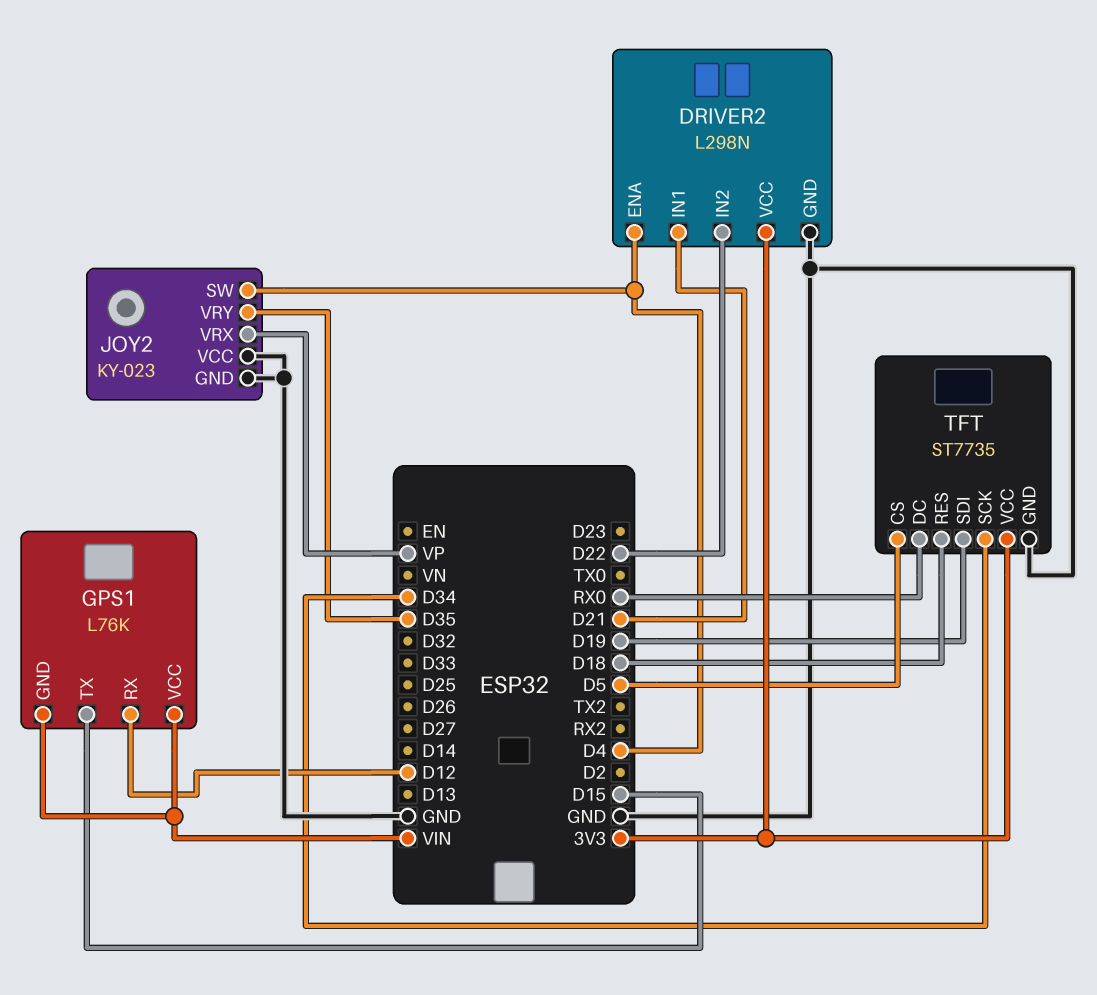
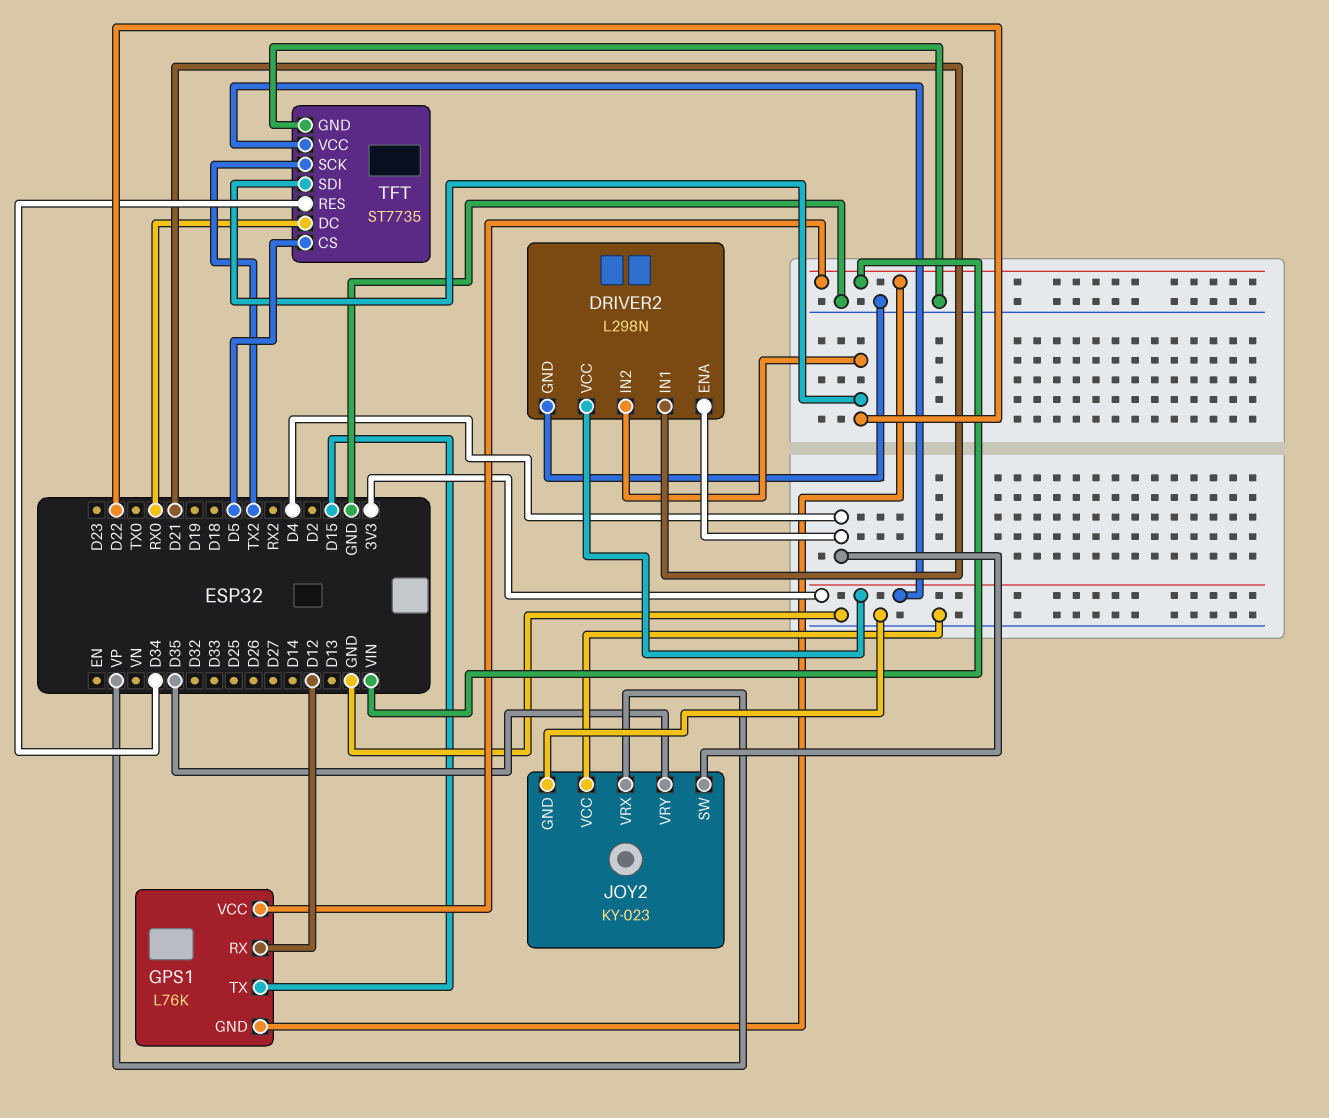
TFT pin RES: D18 -> D34
TFT pin SCK: D34 -> TX2
TFT pin SDI: D19 -> D22

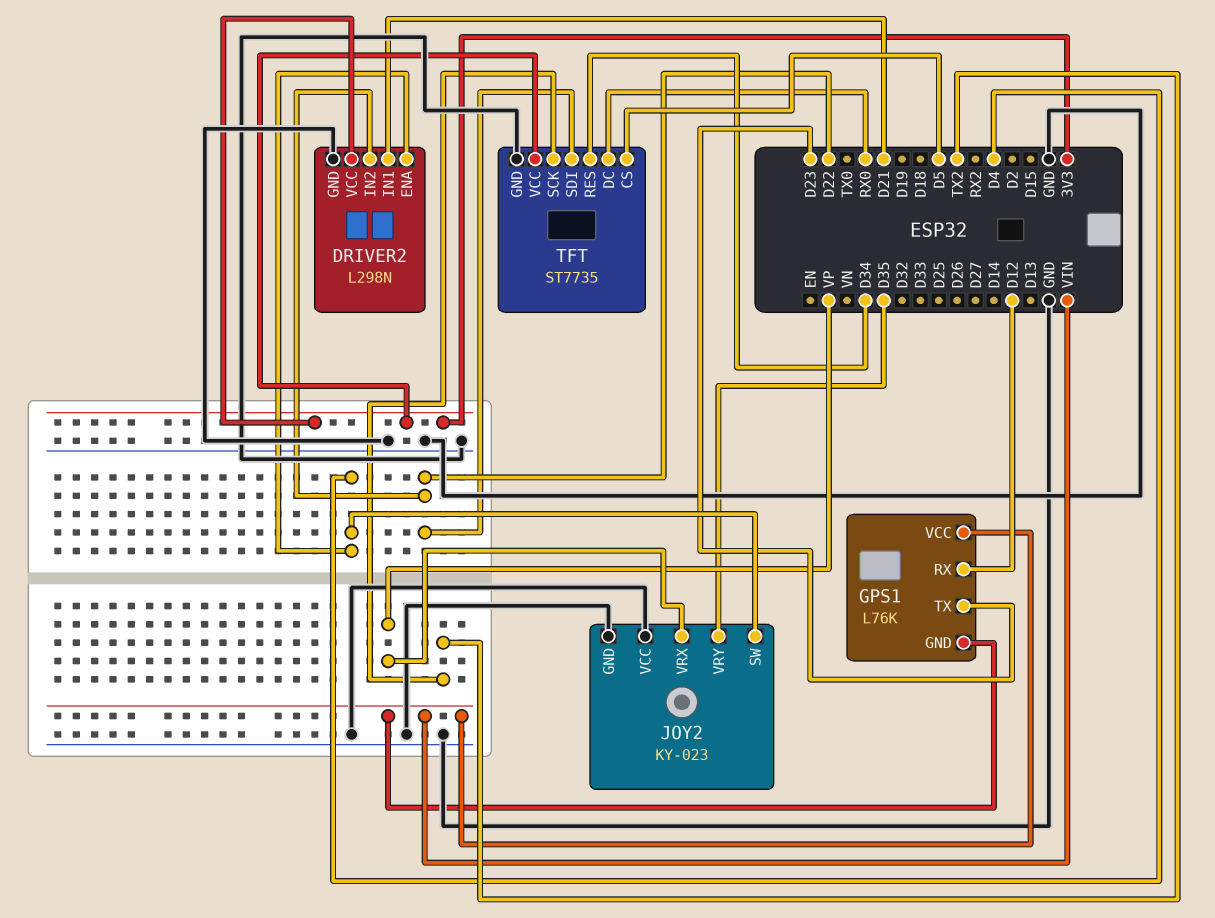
GPS1 pin TX: D15 -> D23

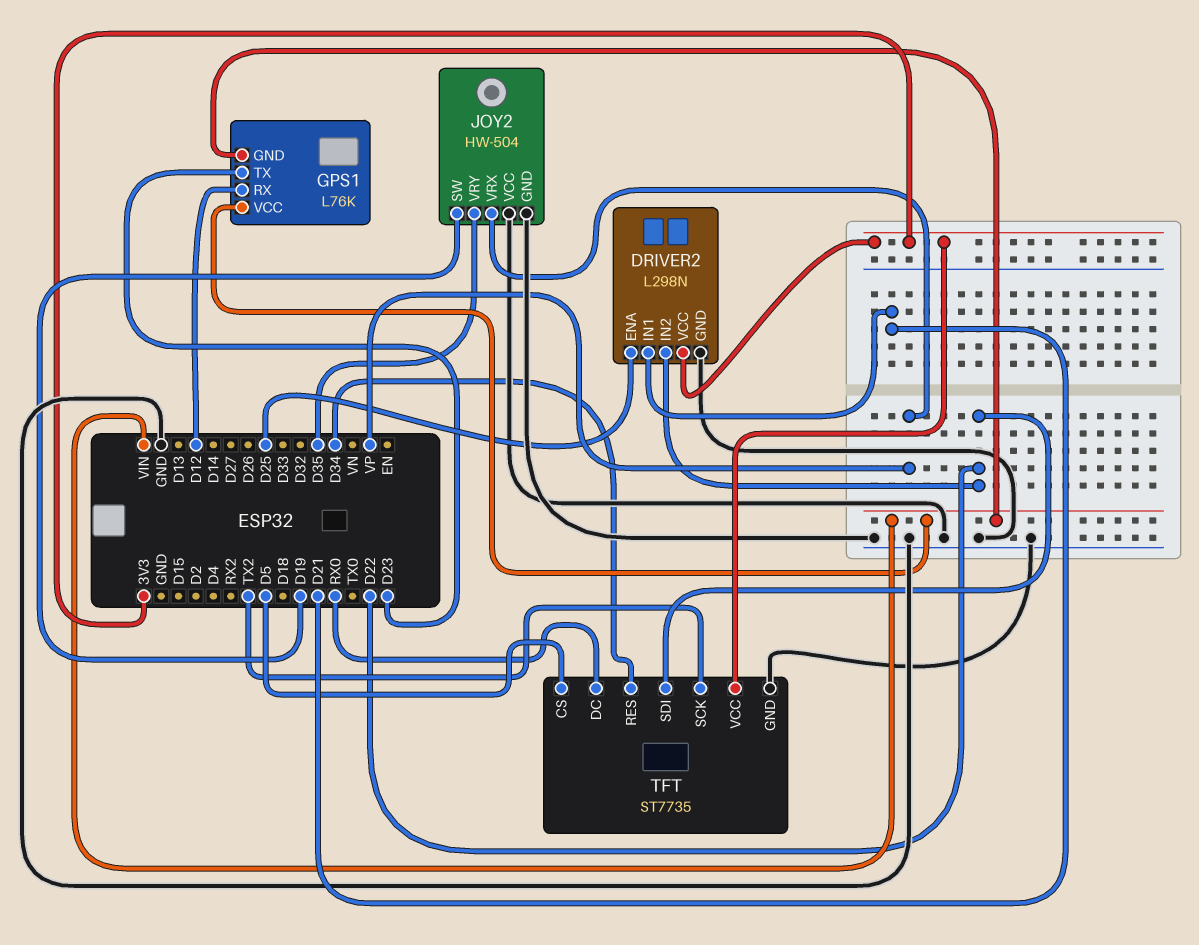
DRIVER2 pin ENA: D4 -> D25
JOY2: KY-023 -> HW-504
JOY2 pin SW: D4 -> D19

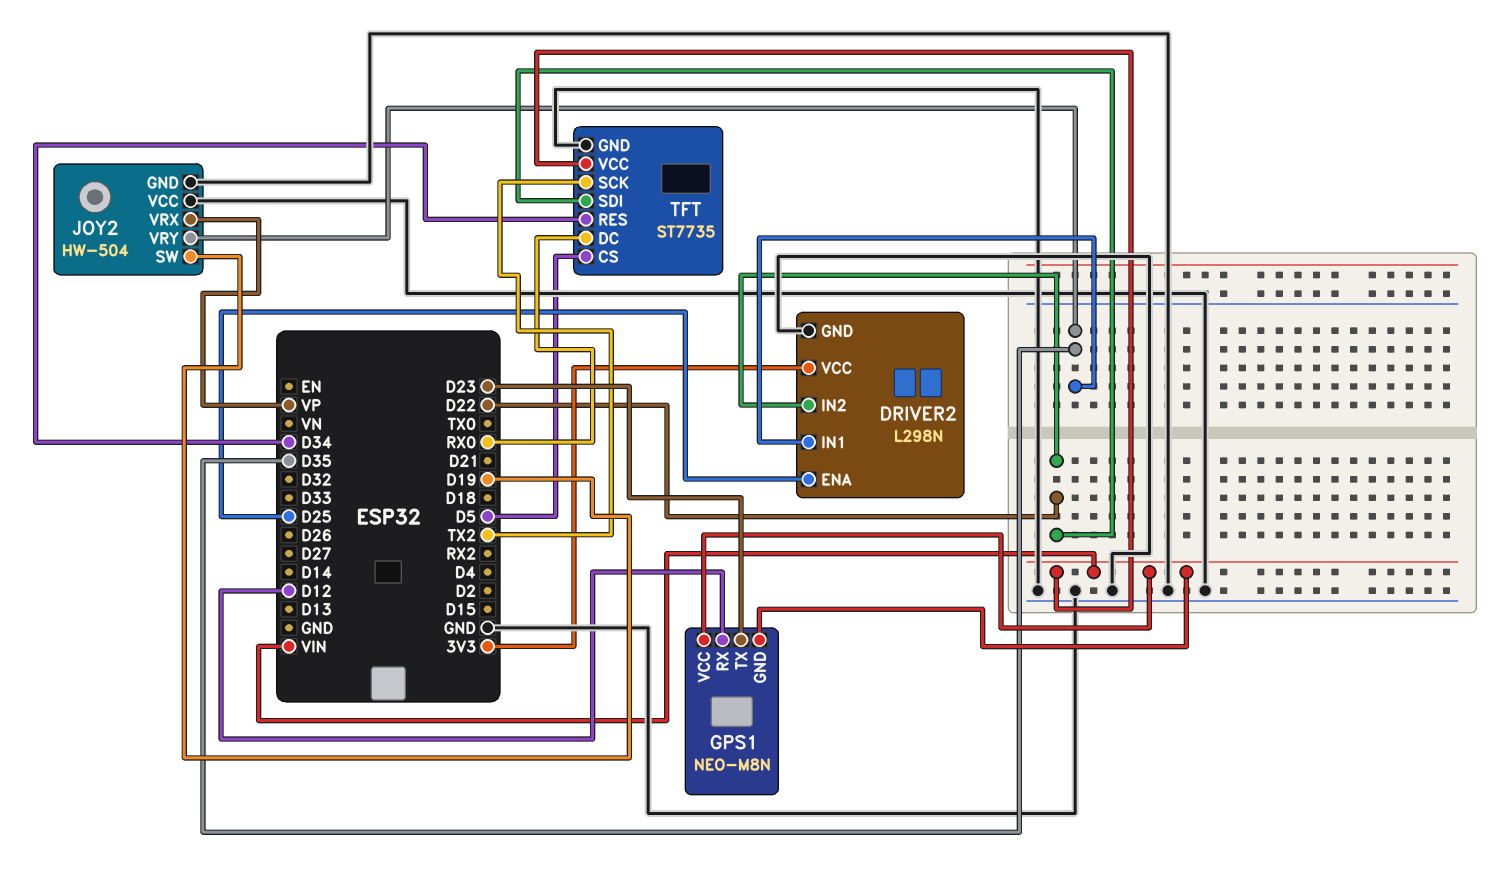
DRIVER2 pin IN1: D21 -> D35
GPS1: L76K -> NEO-M8N
TFT pin VCC: 3V3 -> VIN

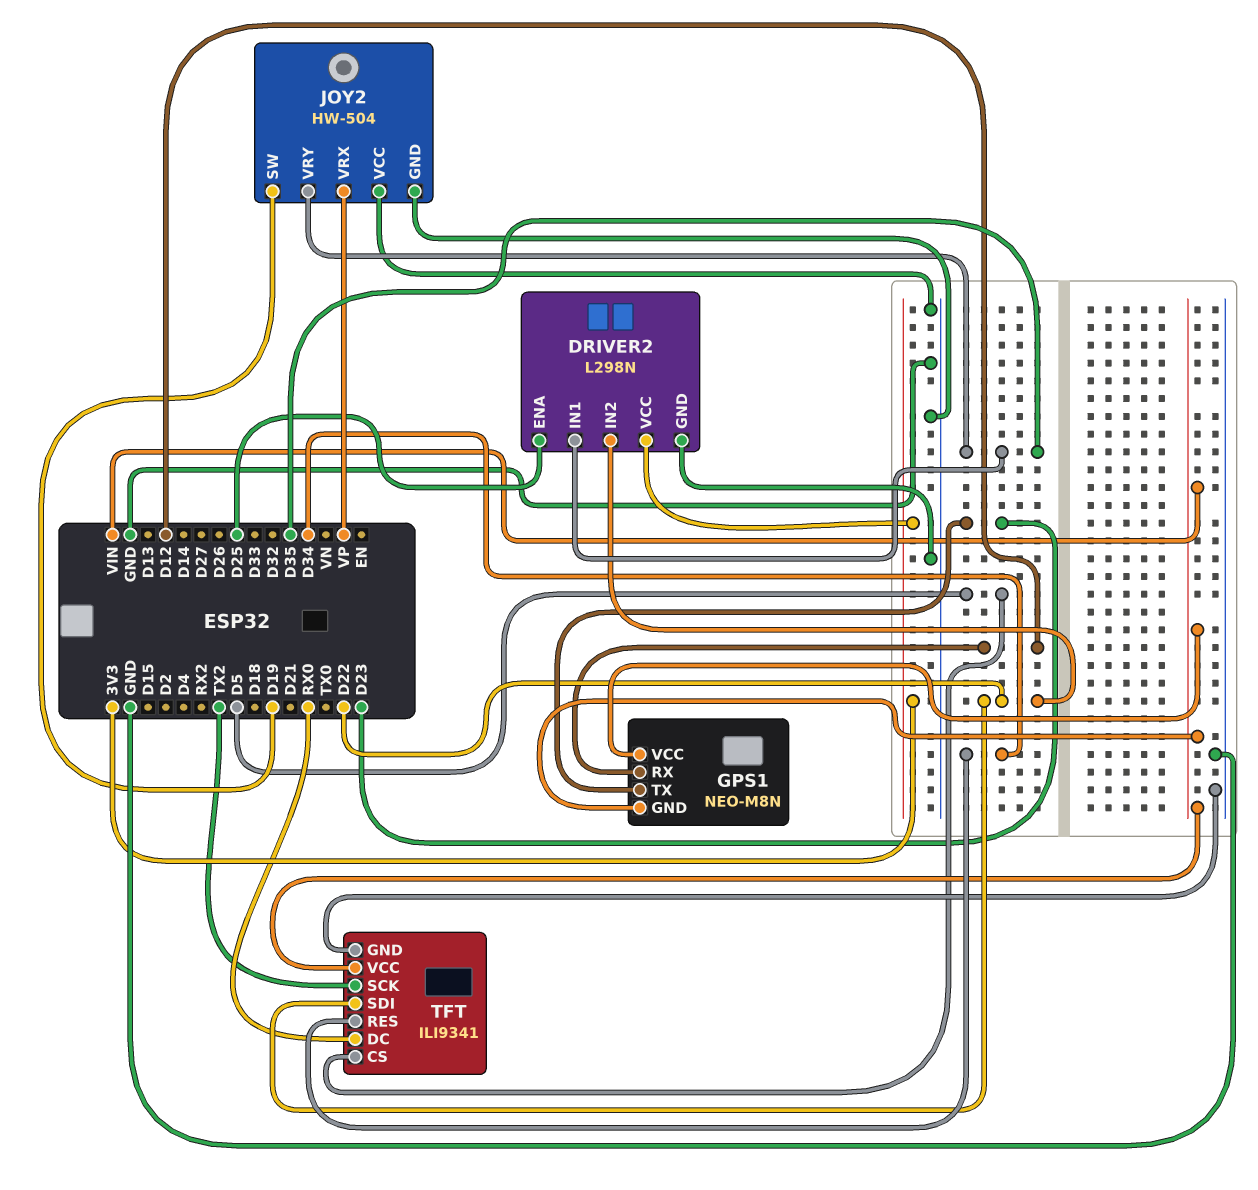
TFT: ST7735 -> ILI9341

